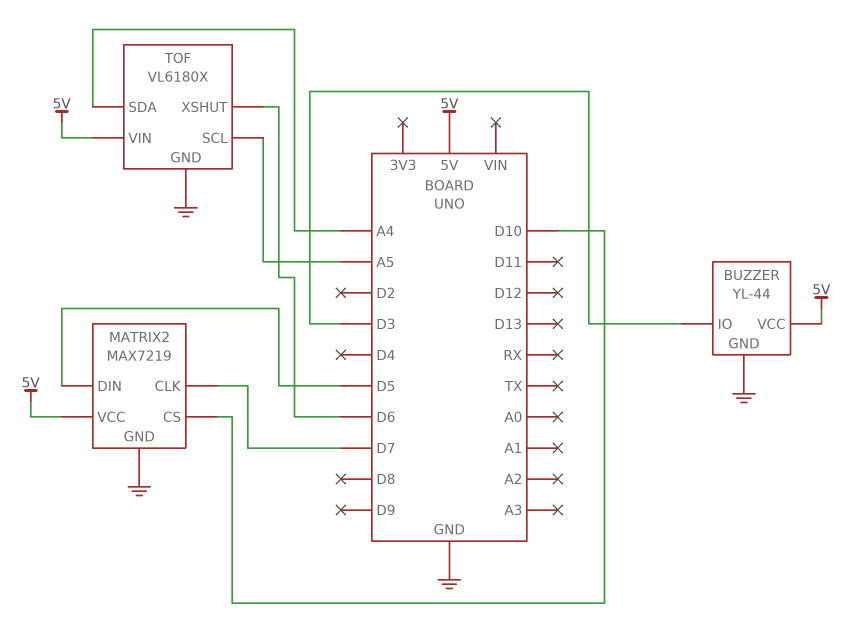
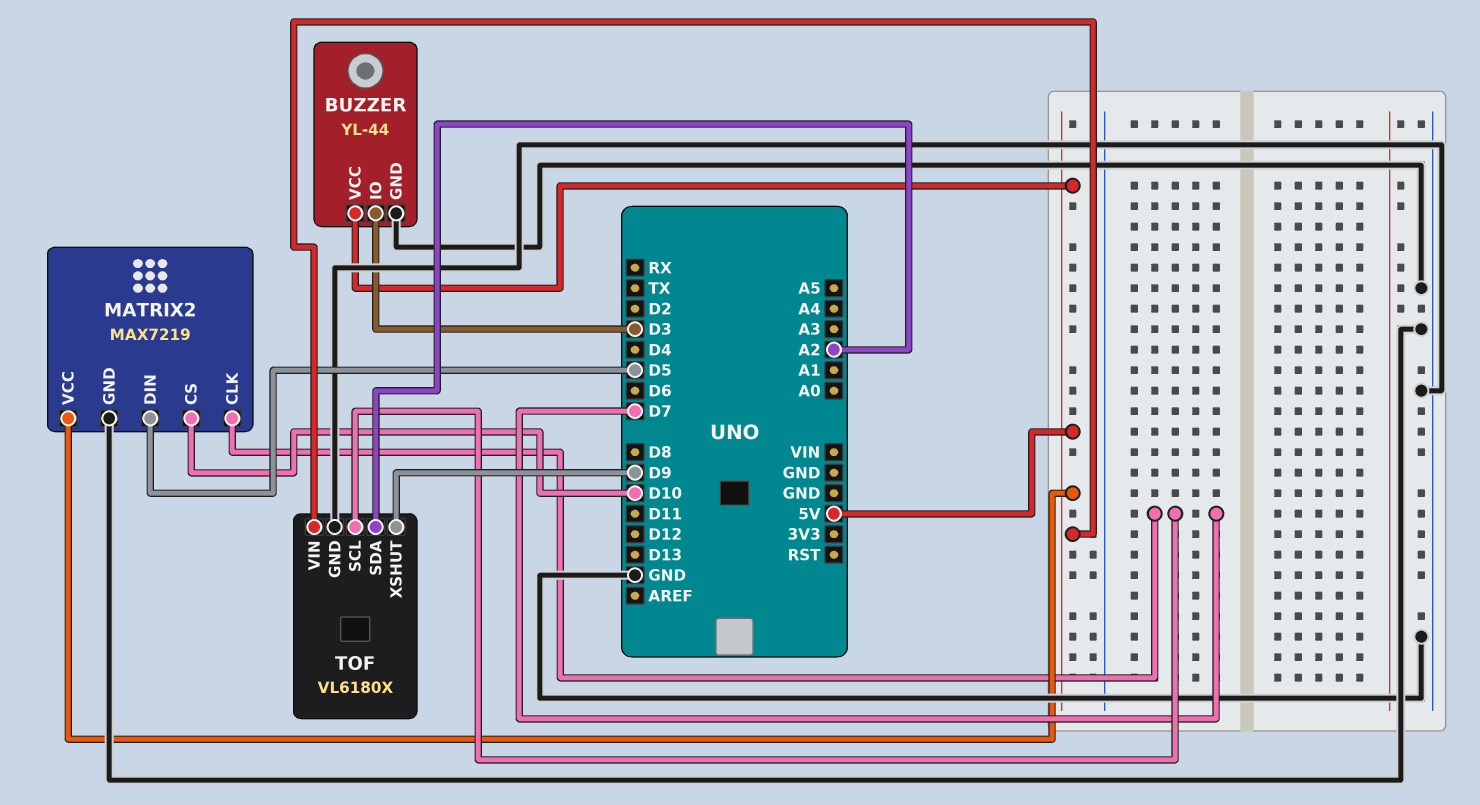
TOF pin SCL: A5 -> D7
TOF pin SDA: A4 -> A2
TOF pin XSHUT: D6 -> D9

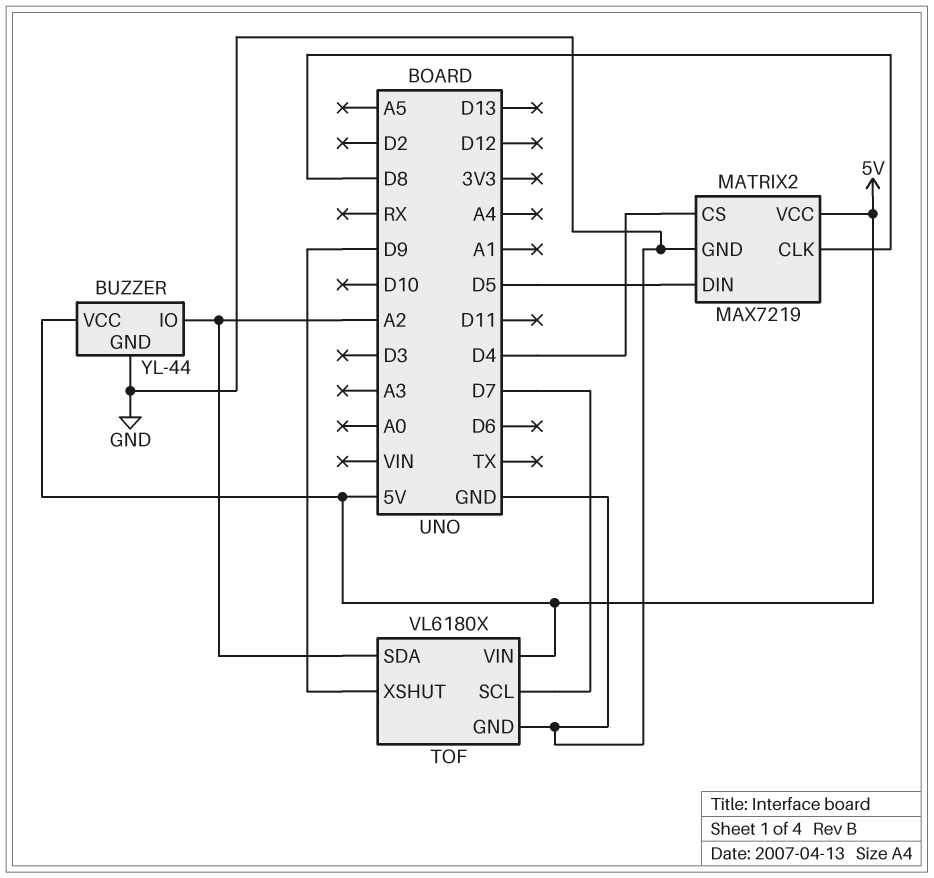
BUZZER pin IO: D3 -> A2
MATRIX2 pin CLK: D7 -> D8
MATRIX2 pin CS: D10 -> D4

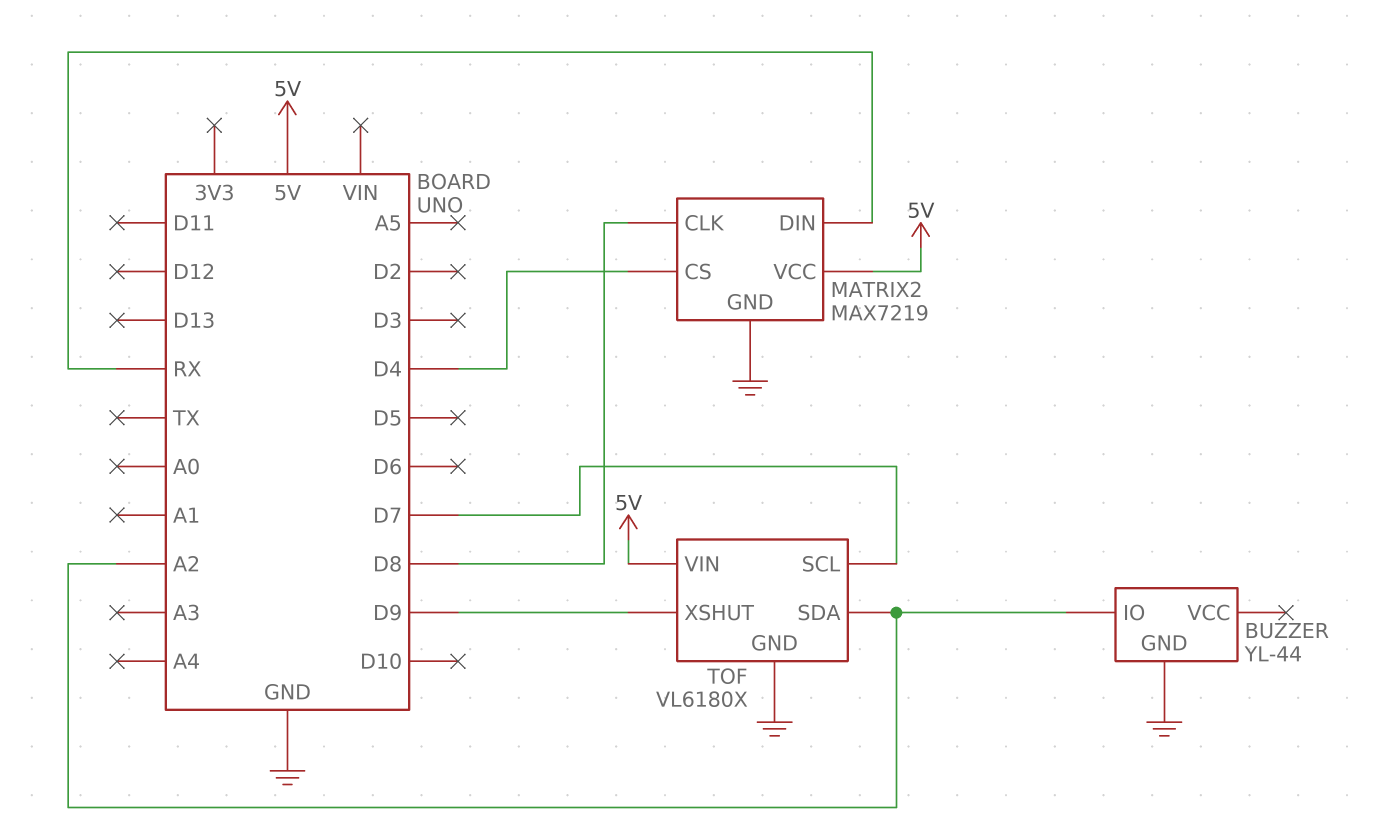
BUZZER pin VCC: 5V -> none
MATRIX2 pin DIN: D5 -> RX

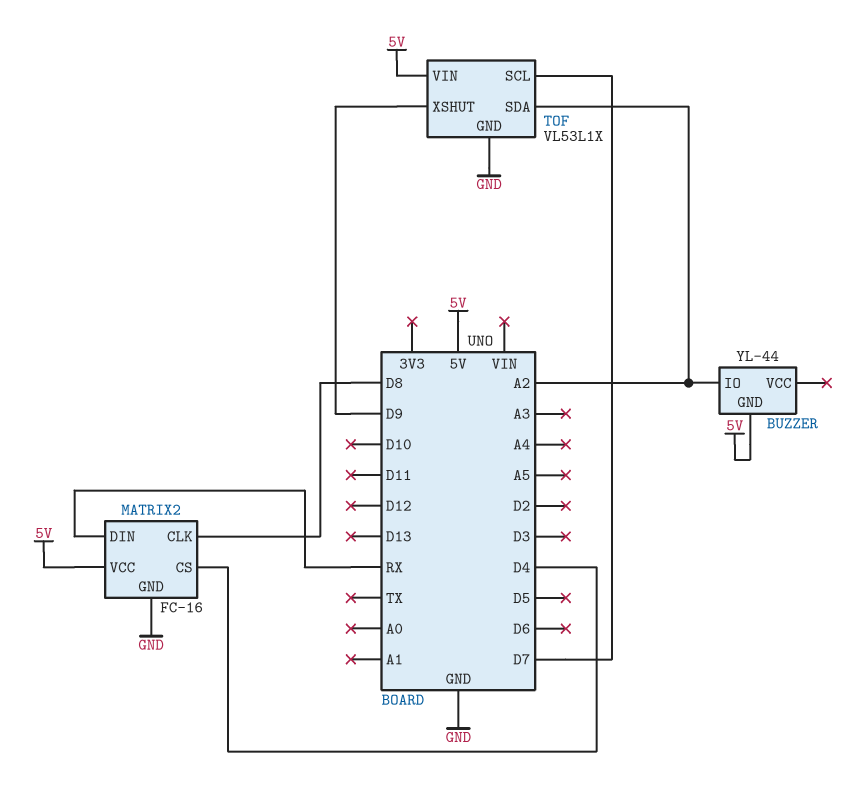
BUZZER pin GND: GND -> 5V
MATRIX2: MAX7219 -> FC-16
TOF: VL6180X -> VL53L1X

